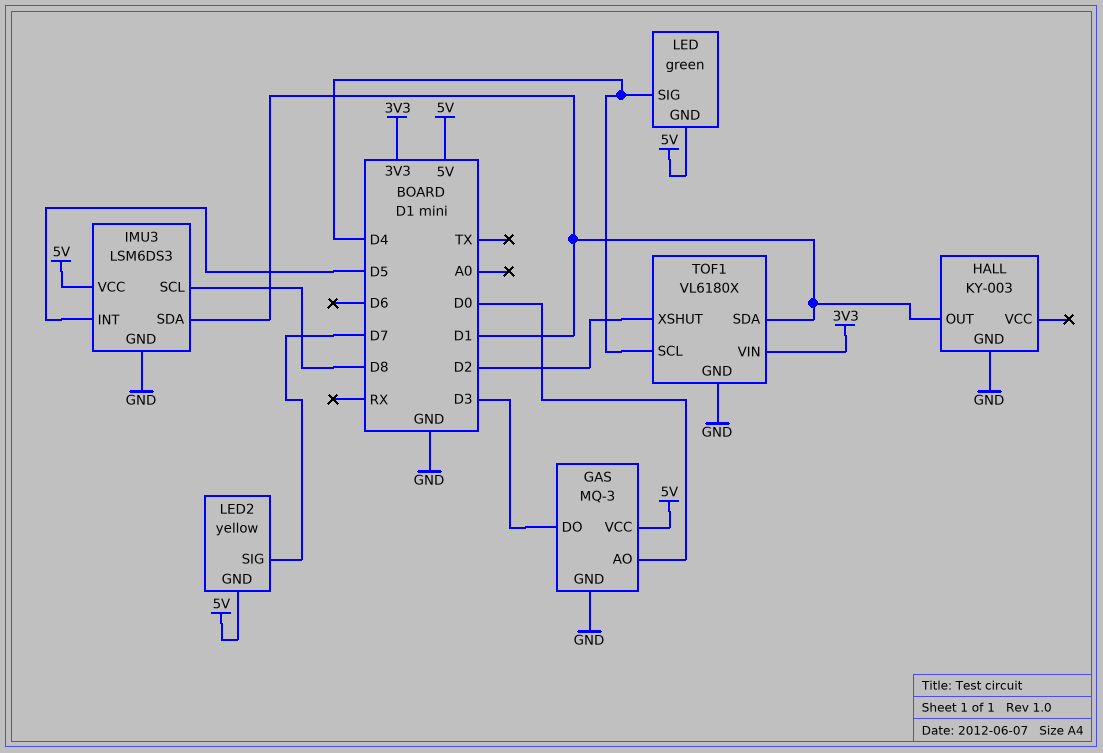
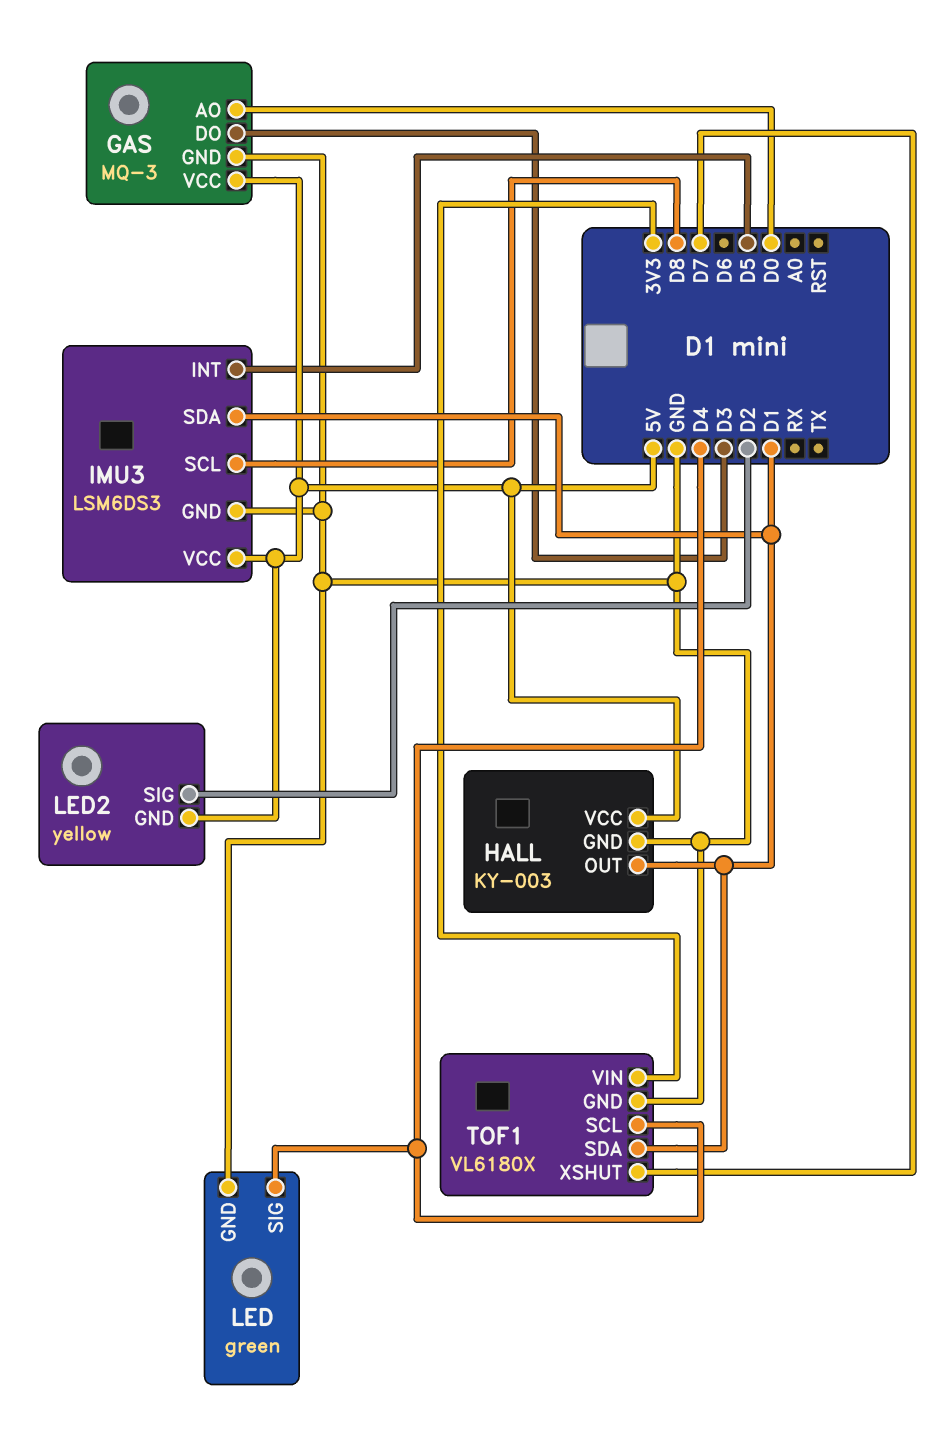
HALL pin VCC: none -> 5V
LED pin GND: 5V -> GND
LED2 pin SIG: D7 -> D2
TOF1 pin XSHUT: D2 -> D7

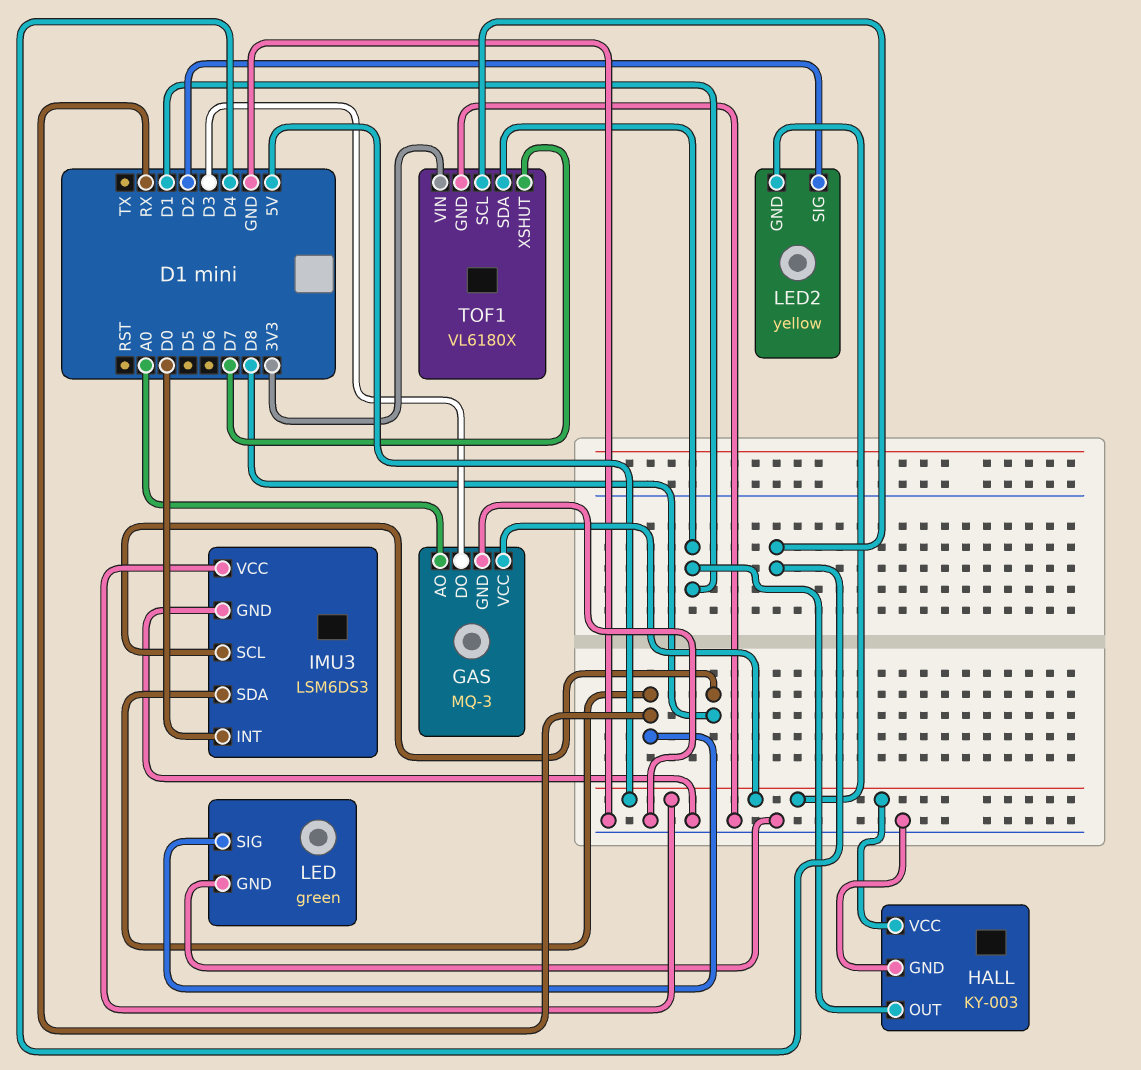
GAS pin AO: D0 -> A0
IMU3 pin INT: D5 -> D0
IMU3 pin SDA: D1 -> RX
LED pin SIG: D4 -> RX

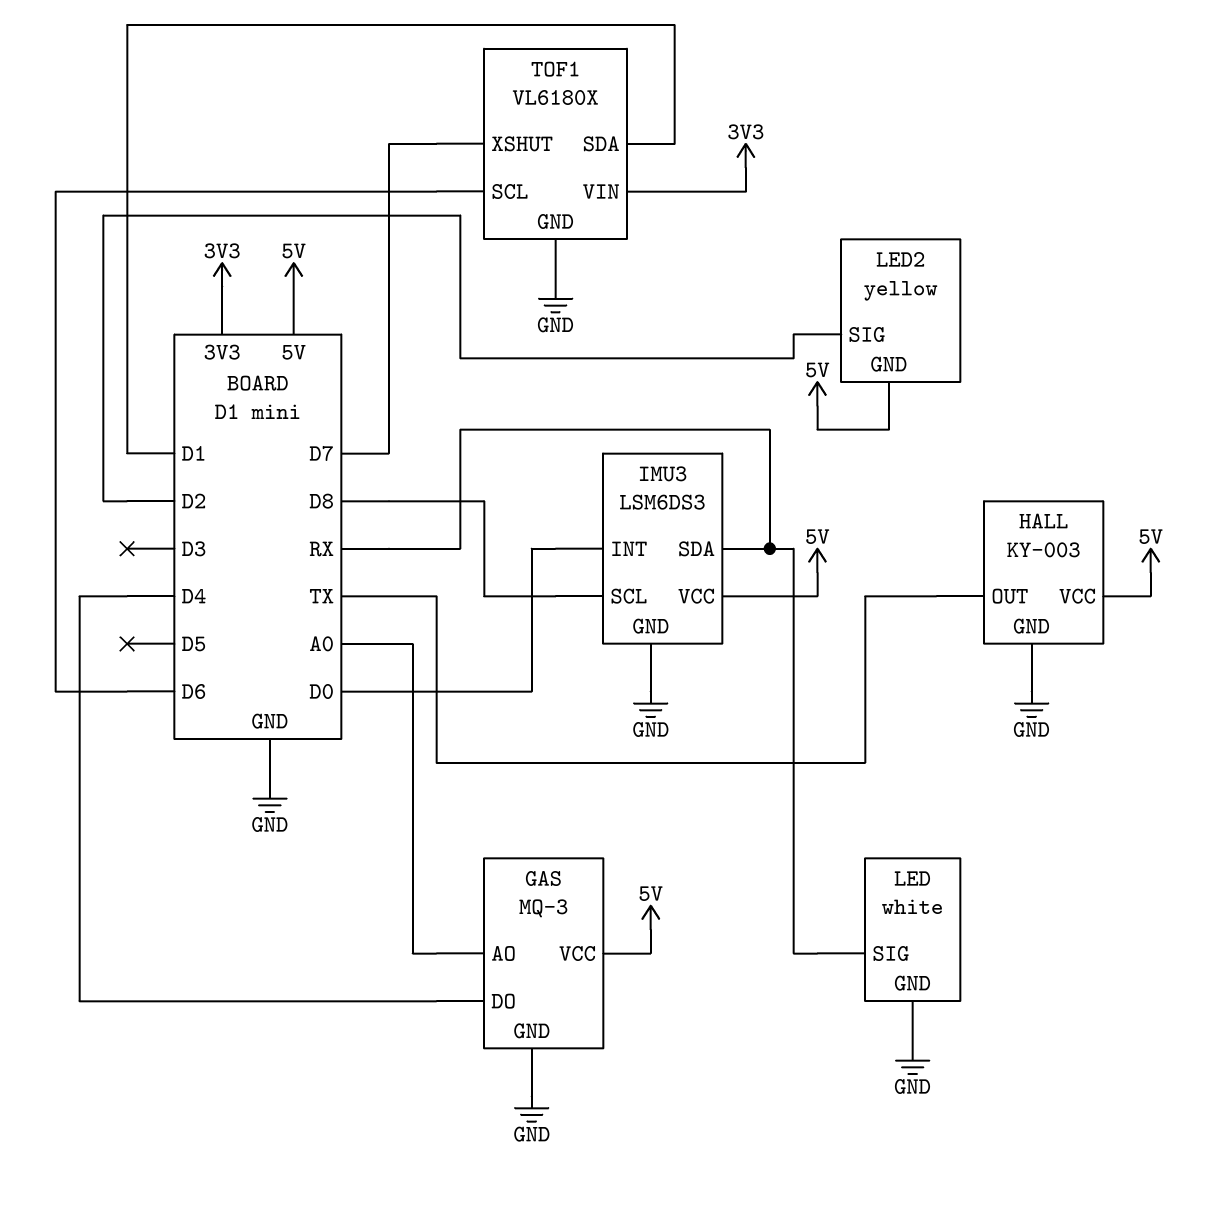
GAS pin DO: D3 -> D4
HALL pin OUT: D1 -> TX
LED: green -> white
TOF1 pin SCL: D4 -> D6

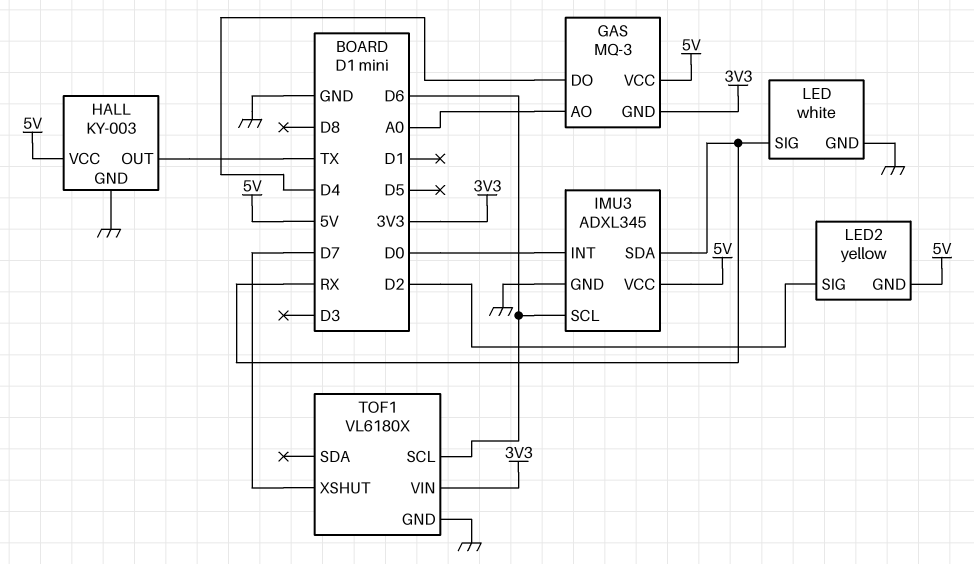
GAS pin GND: GND -> 3V3
IMU3: LSM6DS3 -> ADXL345
IMU3 pin SCL: D8 -> D6
TOF1 pin SDA: D1 -> none

